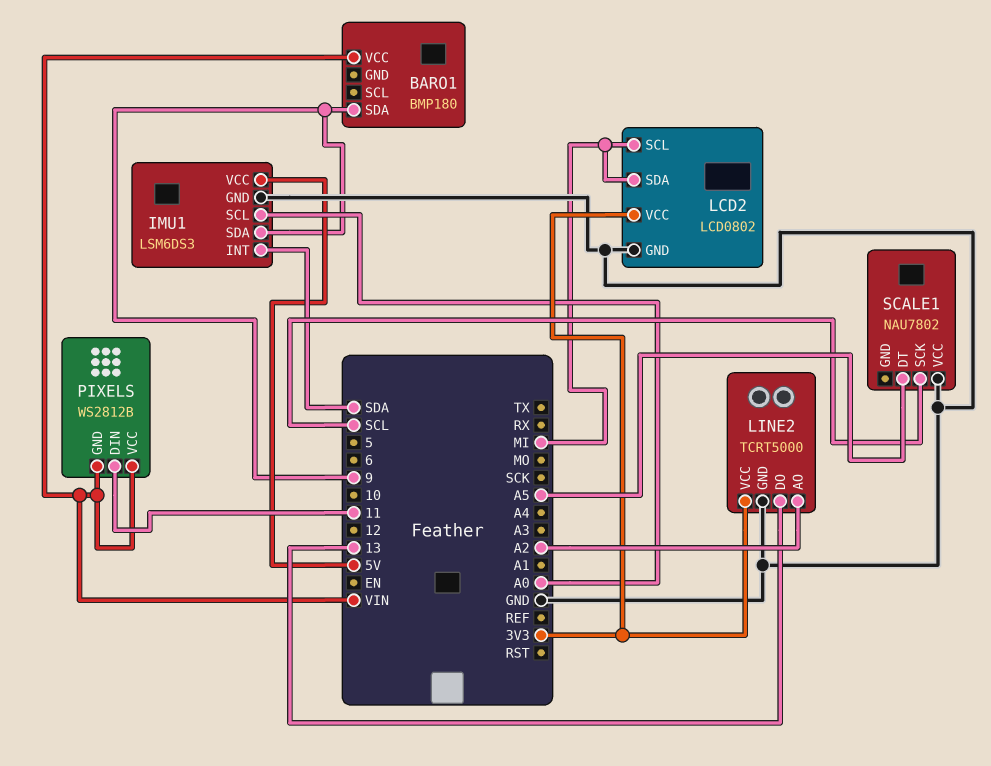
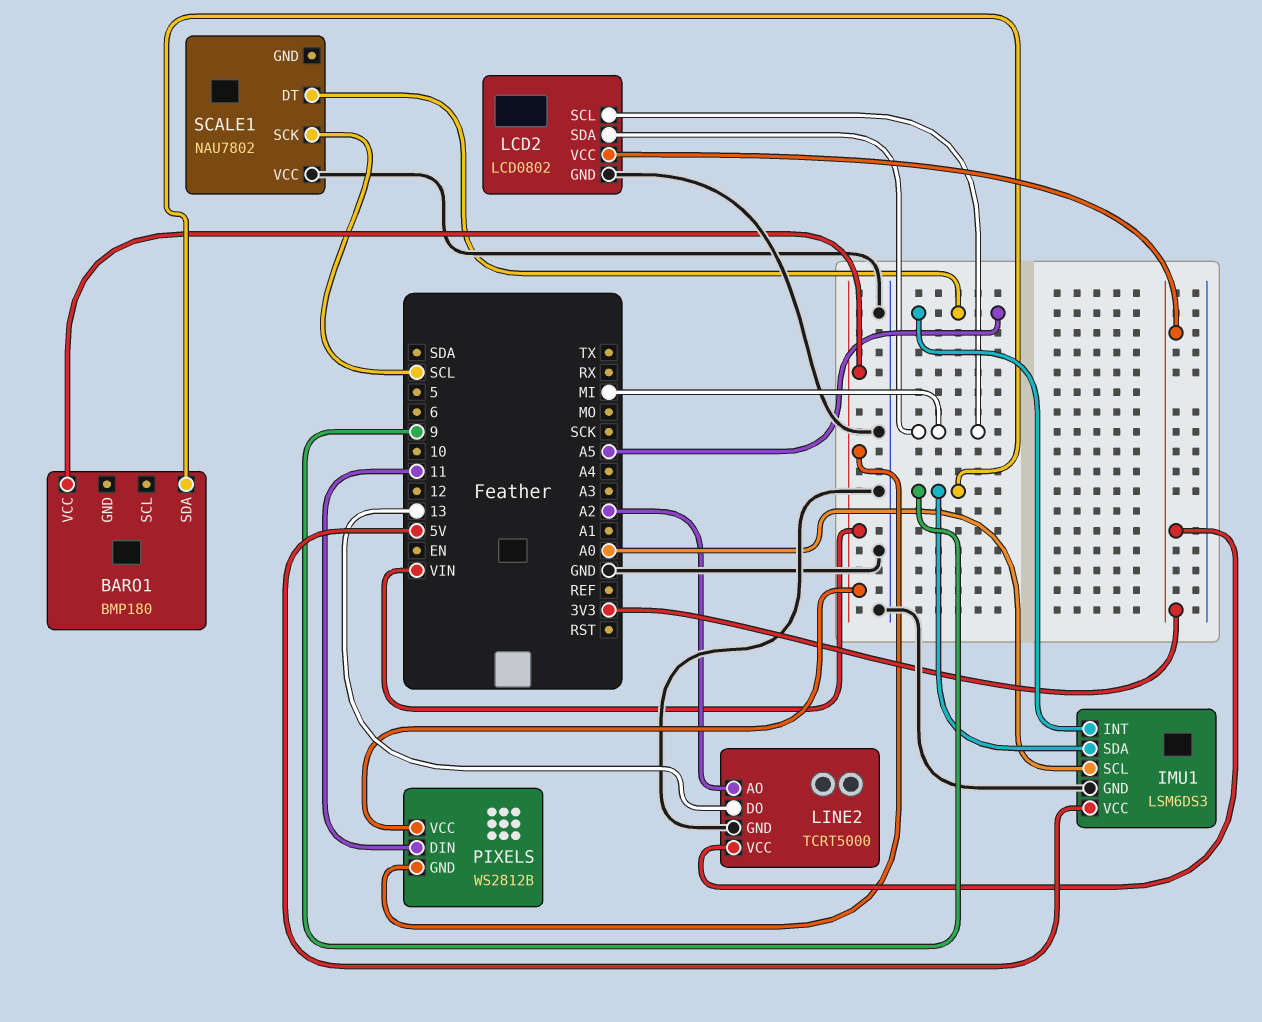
IMU1 pin INT: SDA -> A5

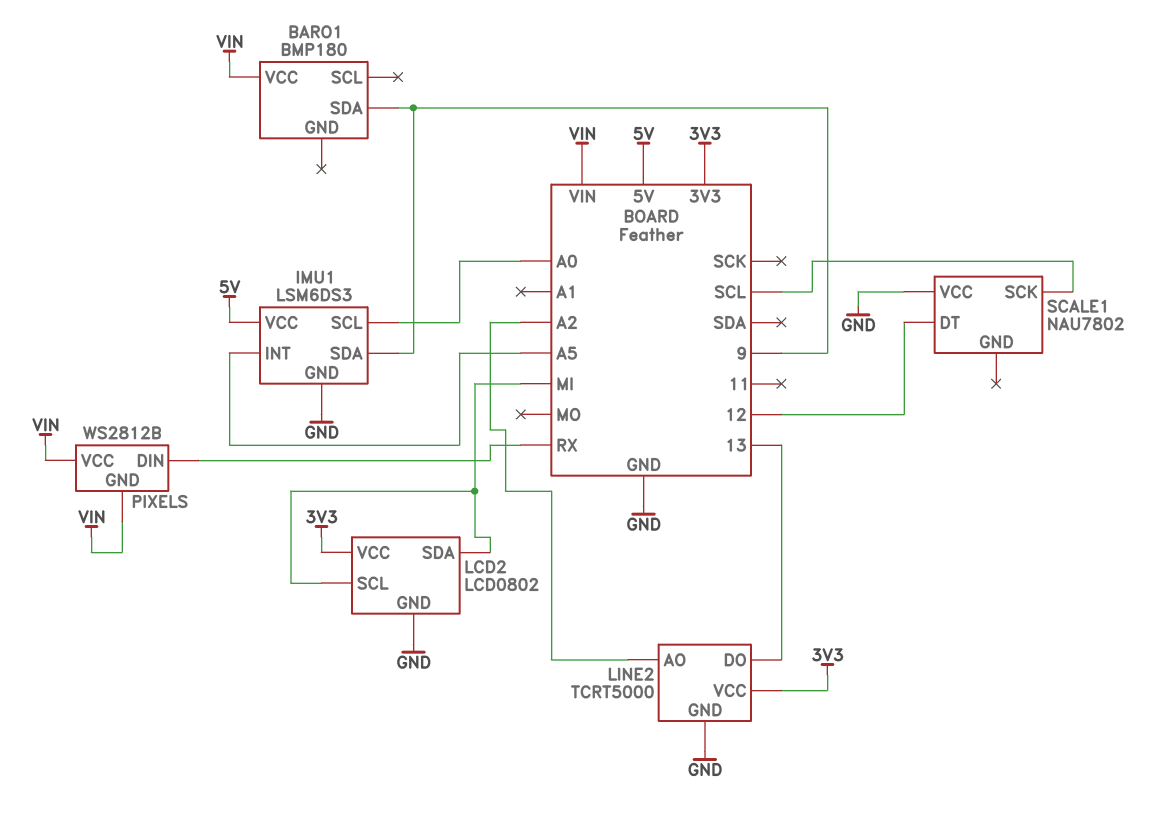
PIXELS pin DIN: 11 -> RX
SCALE1 pin DT: A5 -> 12

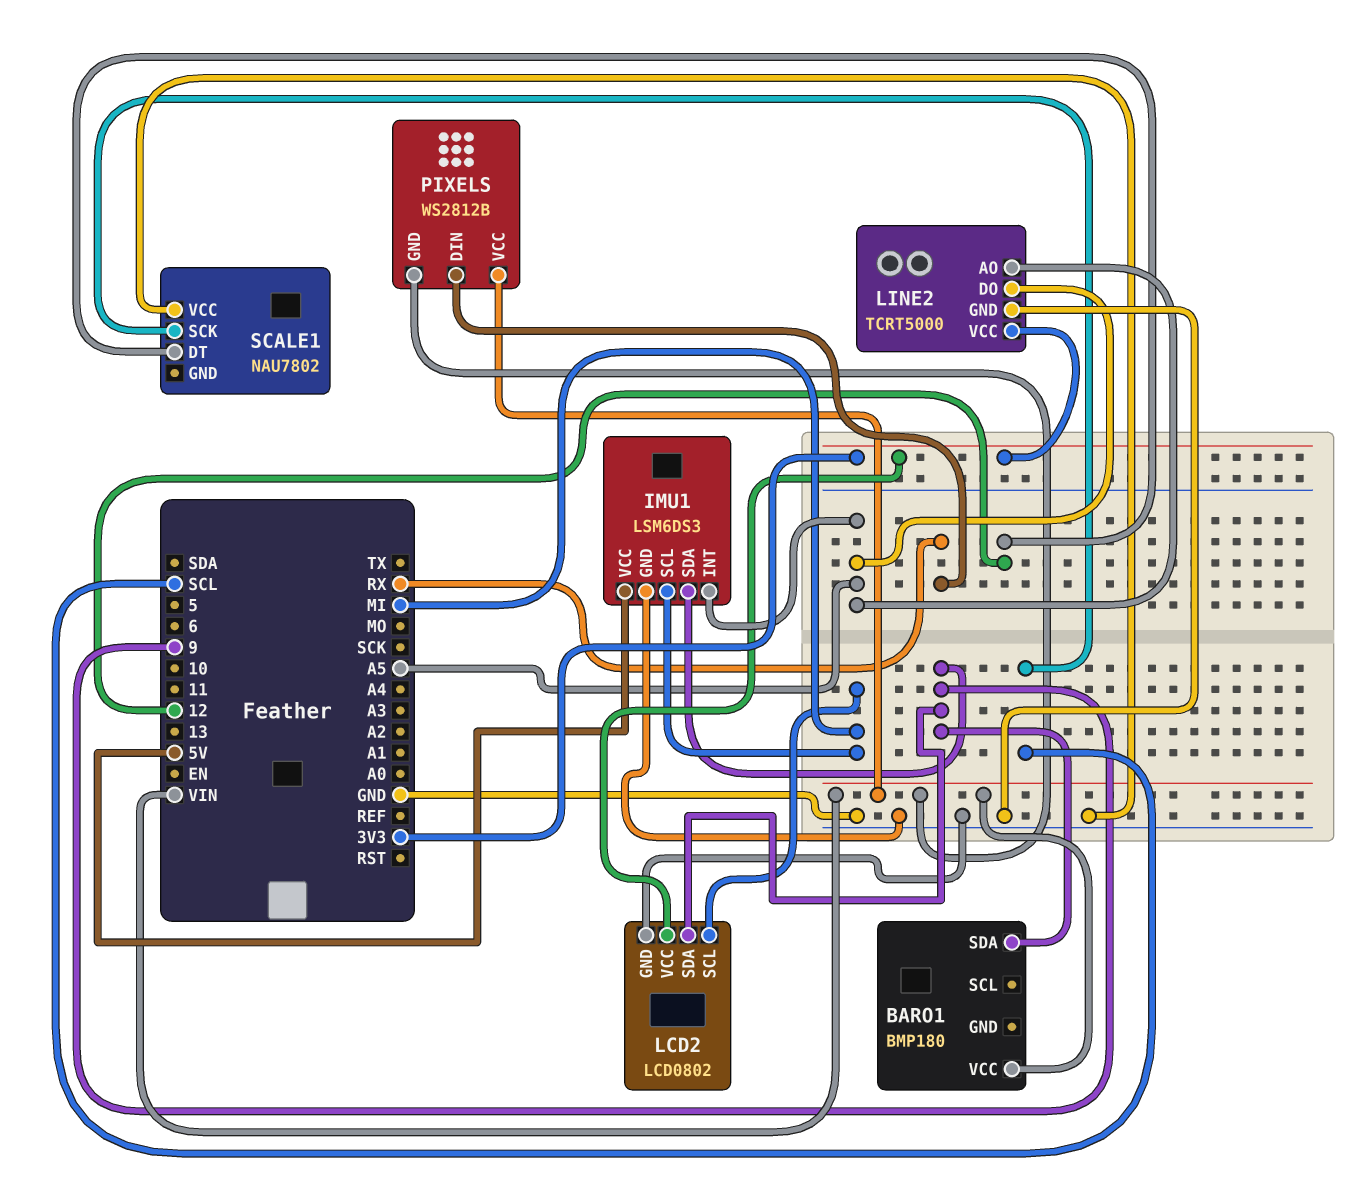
IMU1 pin SCL: A0 -> MI
LCD2 pin SDA: MI -> 9
LINE2 pin AO: A2 -> A5
LINE2 pin DO: 13 -> A5

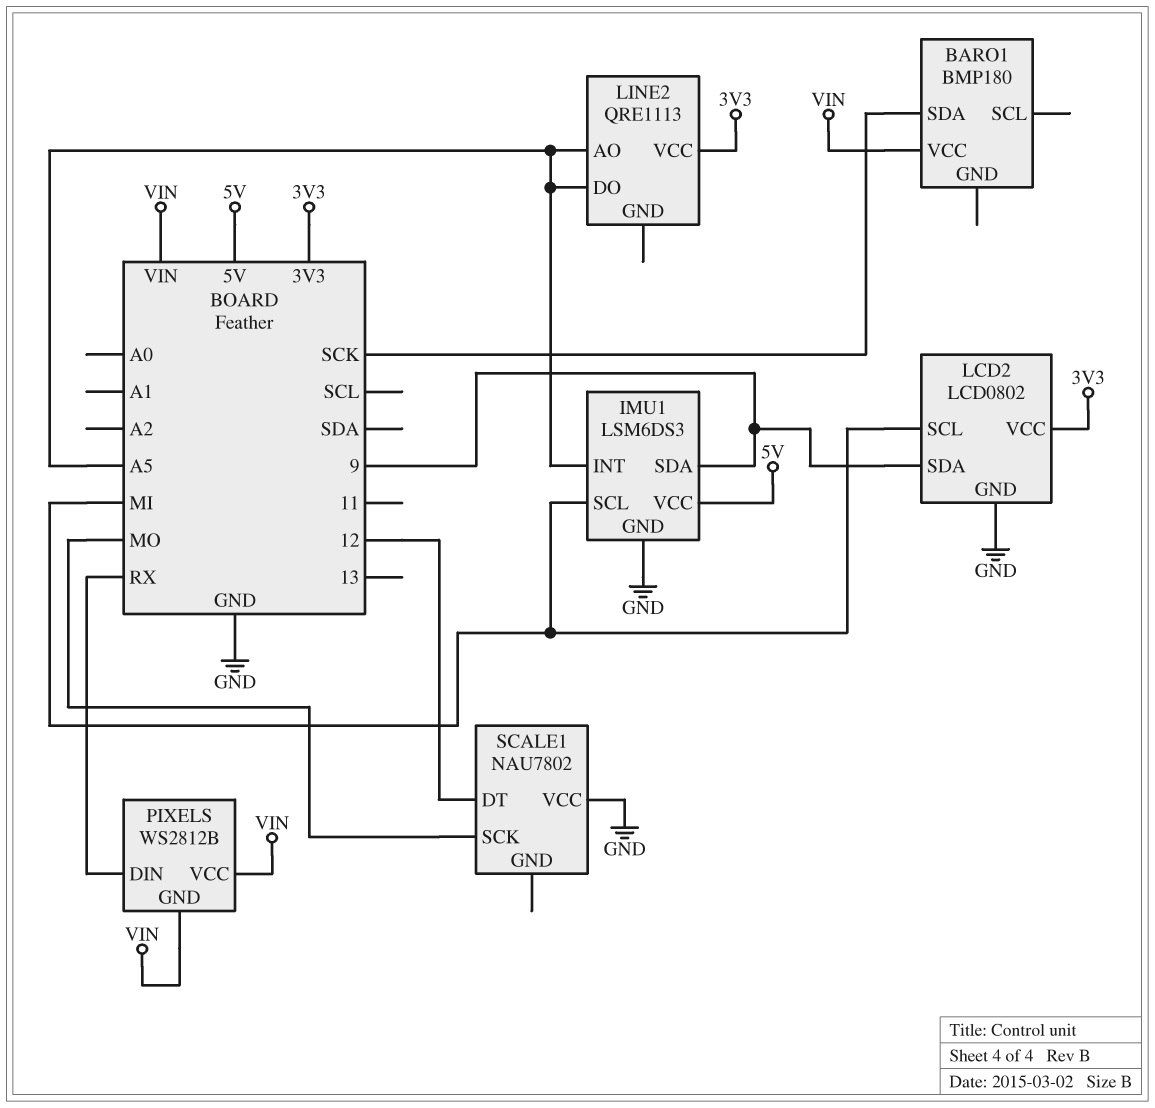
BARO1 pin SDA: 9 -> SCK
LINE2: TCRT5000 -> QRE1113
LINE2 pin GND: GND -> none
SCALE1 pin SCK: SCL -> MO

